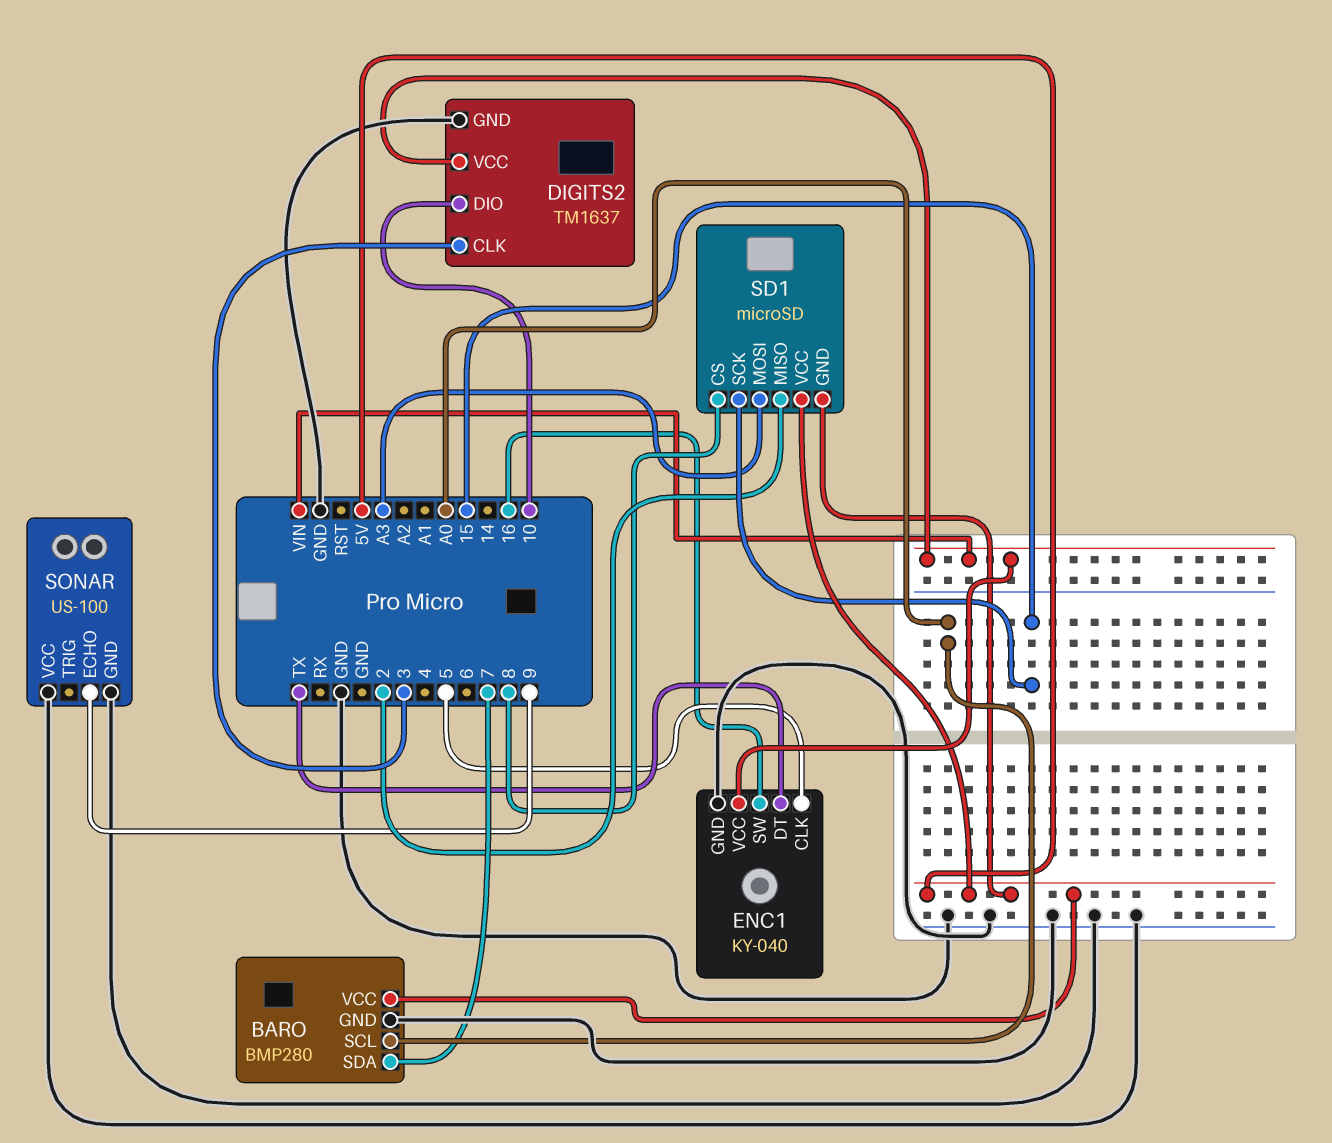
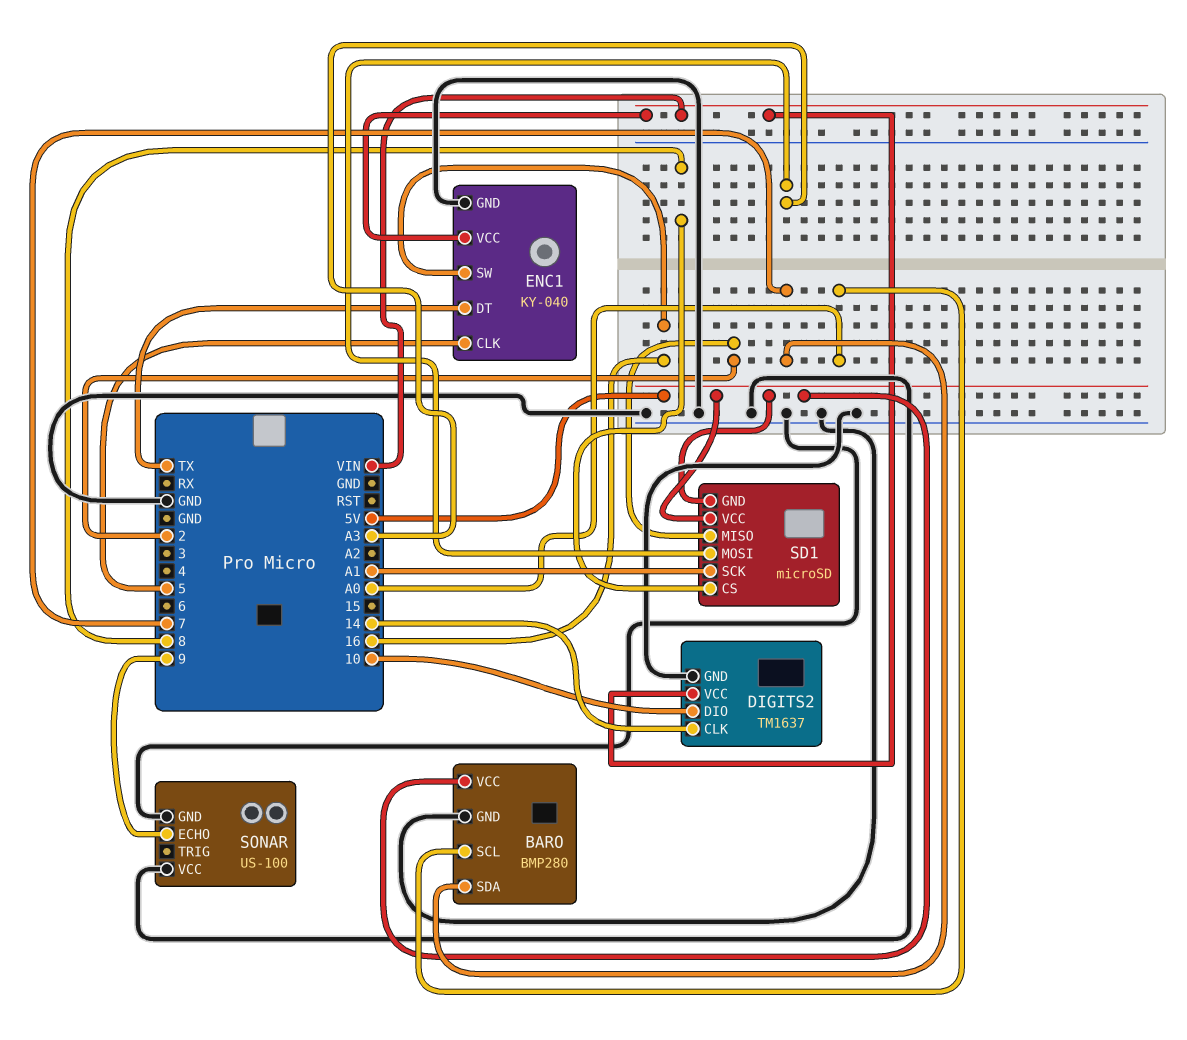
DIGITS2 pin CLK: 3 -> 14
SD1 pin SCK: 15 -> A1

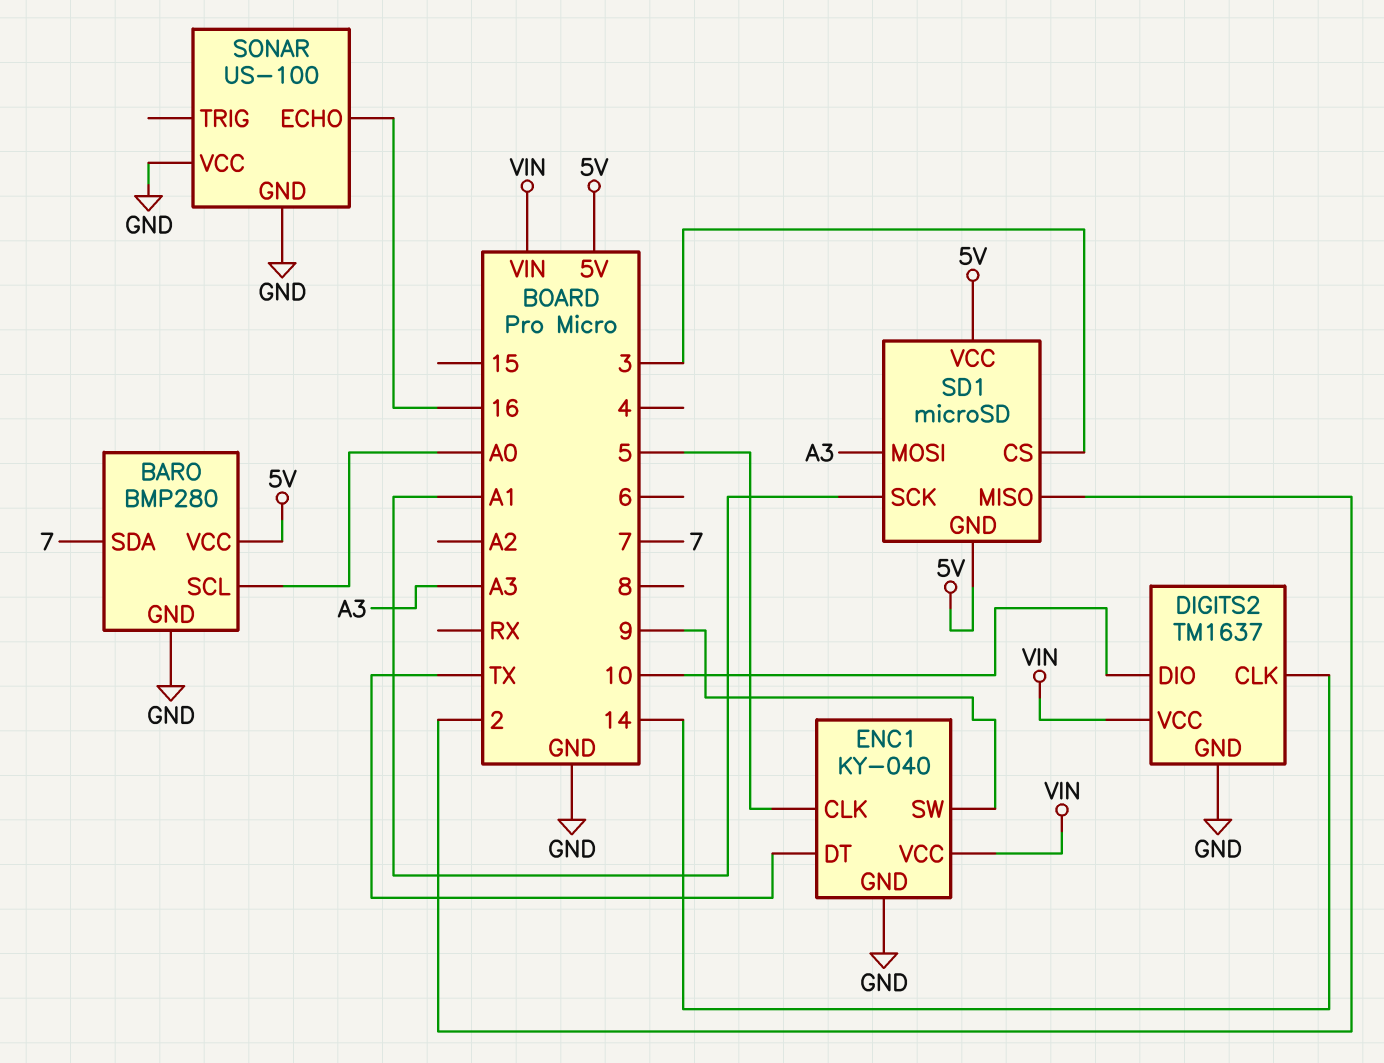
ENC1 pin SW: 16 -> 9
SD1 pin CS: 8 -> 3
SONAR pin ECHO: 9 -> 16

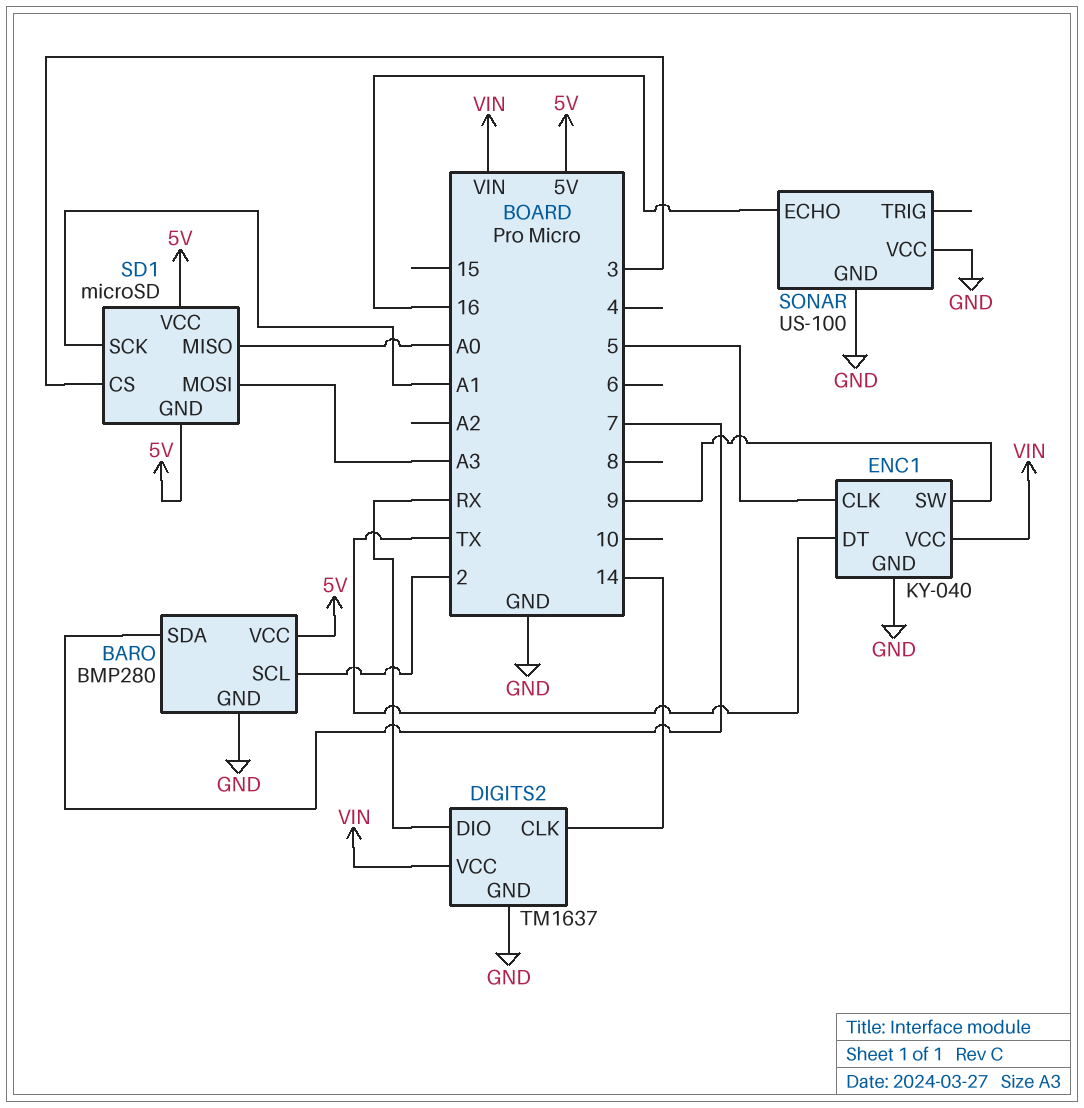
BARO pin SCL: A0 -> 2
DIGITS2 pin DIO: 10 -> RX
SD1 pin MISO: 2 -> A0

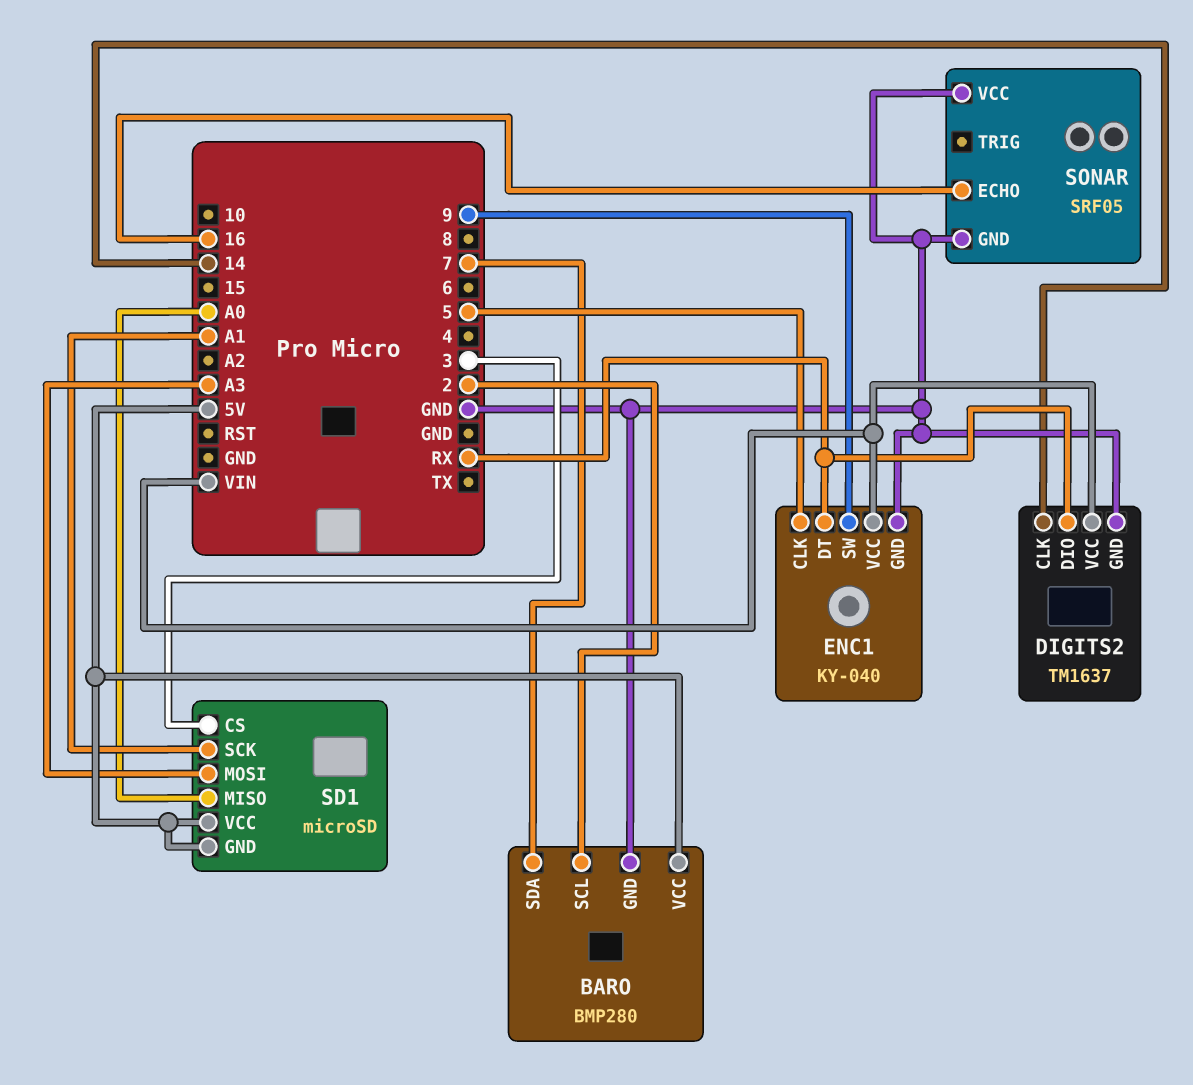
ENC1 pin DT: TX -> RX
SONAR: US-100 -> SRF05

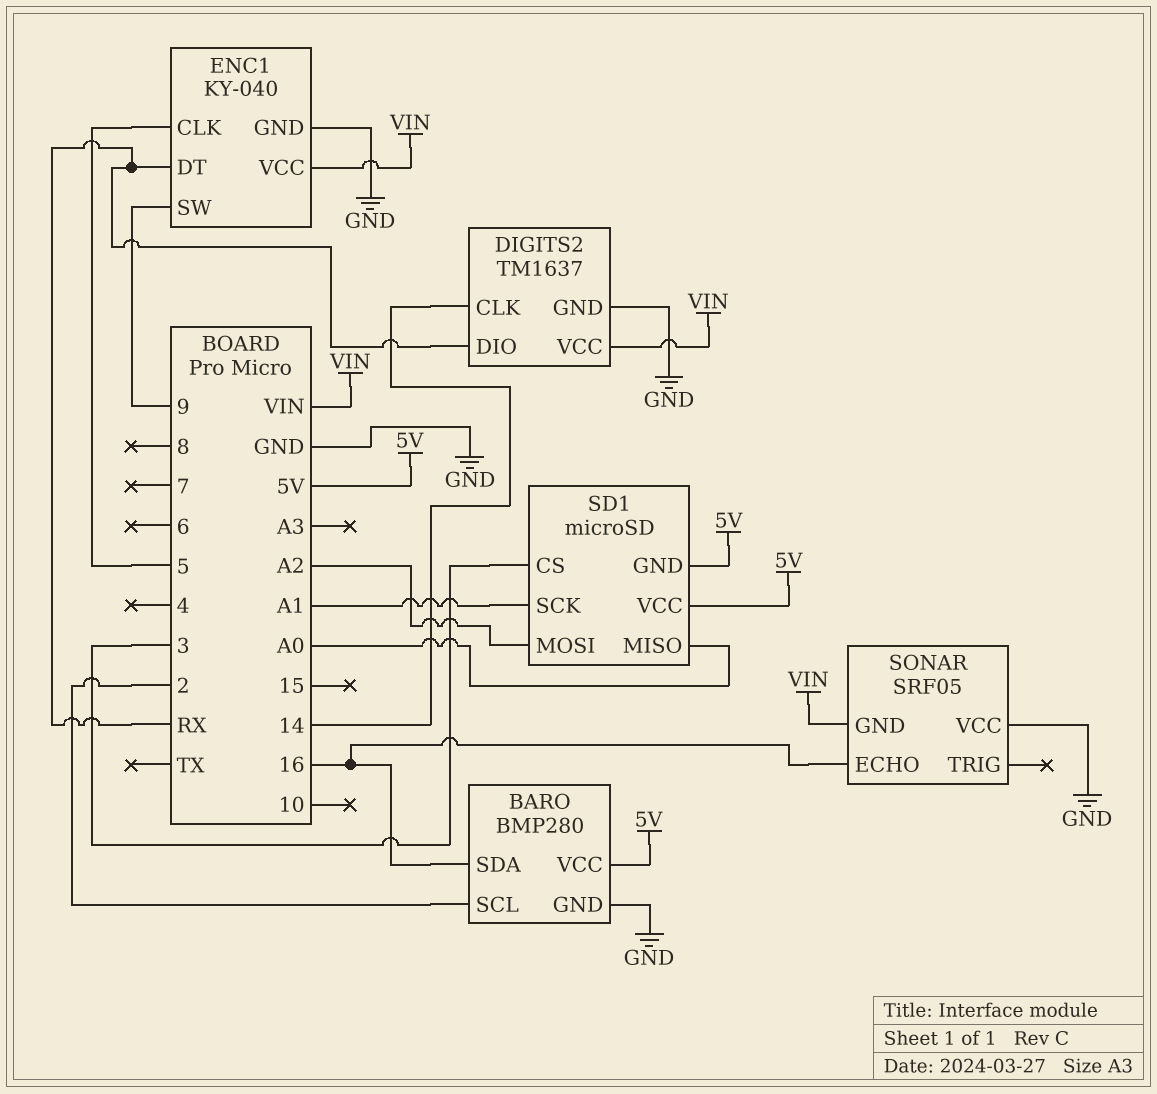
BARO pin SDA: 7 -> 16
SD1 pin MOSI: A3 -> A2
SONAR pin GND: GND -> VIN

